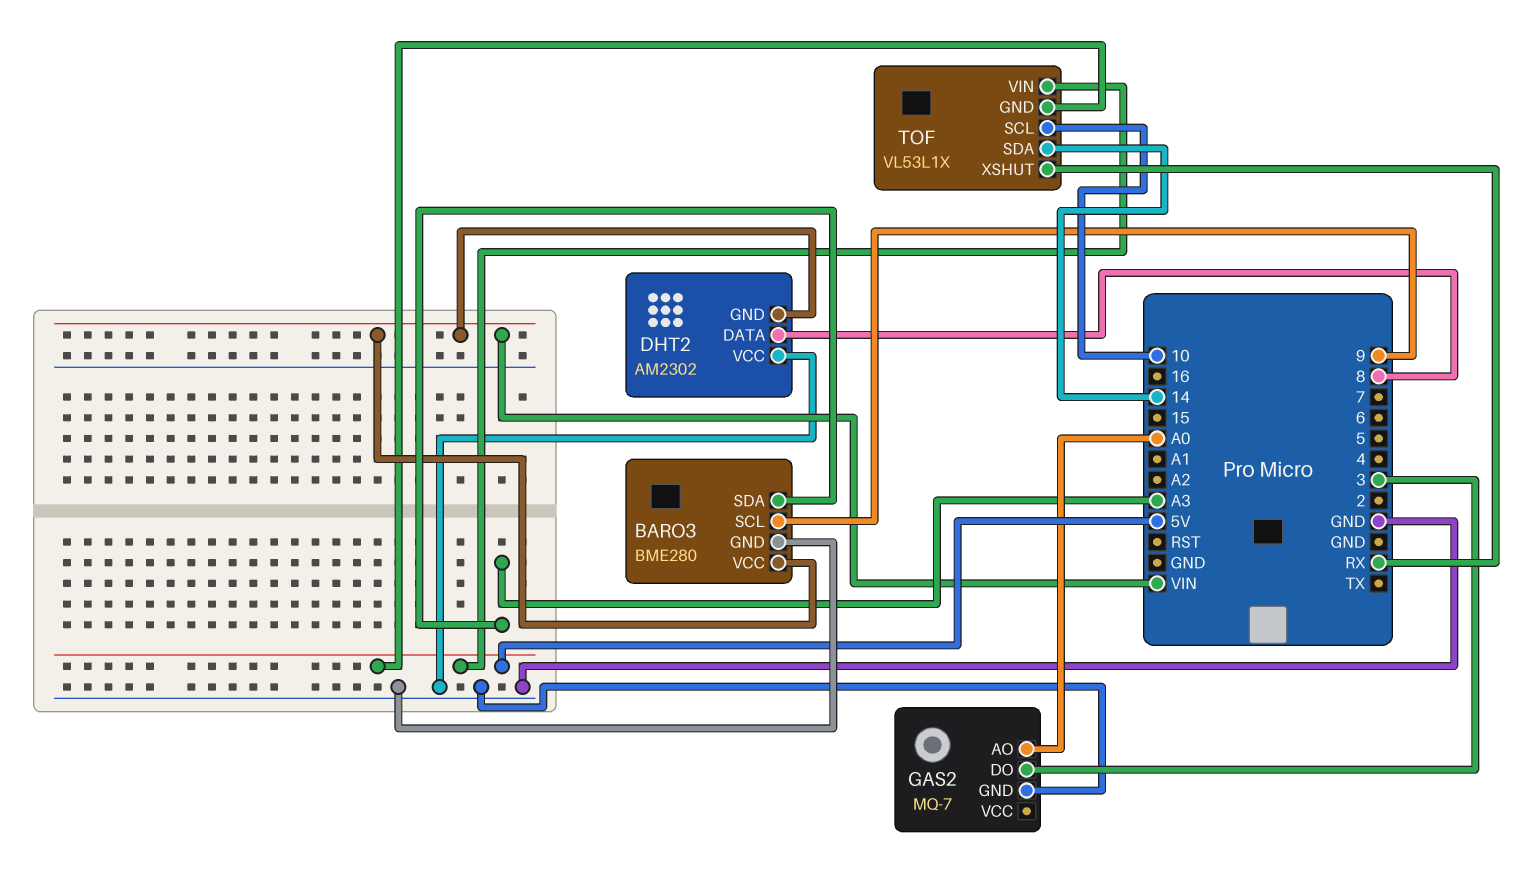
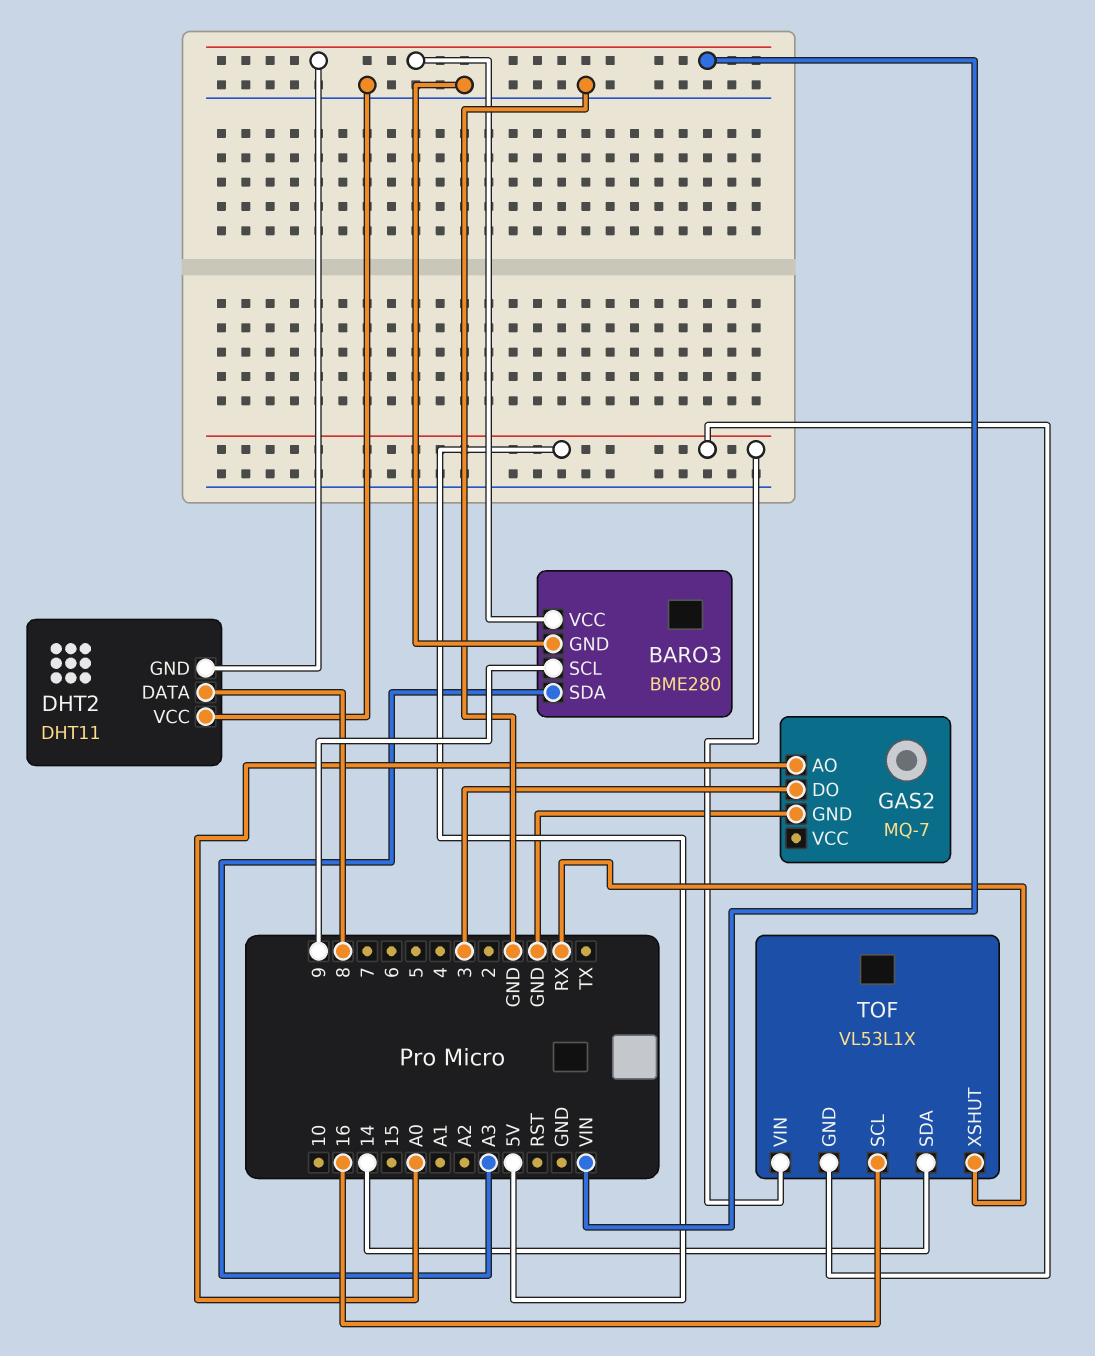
DHT2: AM2302 -> DHT11
TOF pin SCL: 10 -> 16

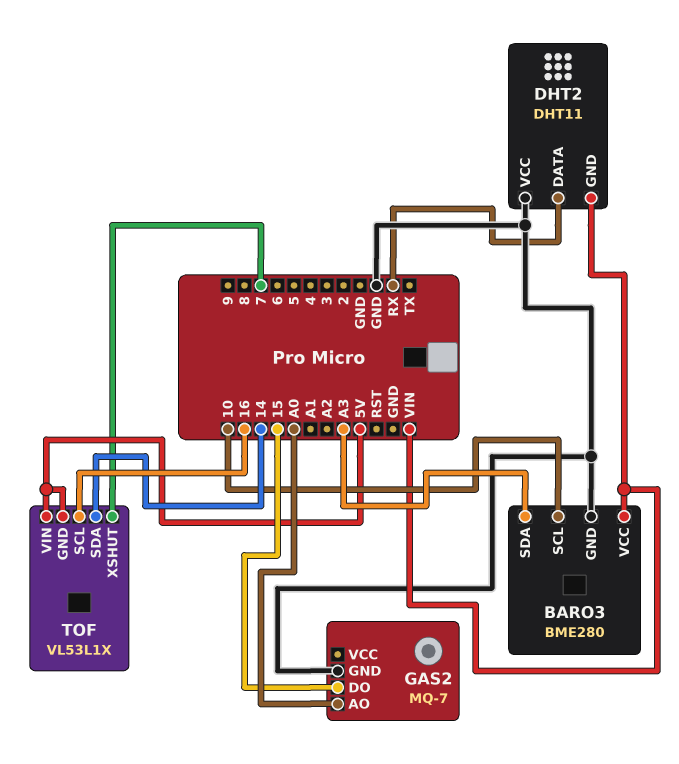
BARO3 pin SCL: 9 -> 10
DHT2 pin DATA: 8 -> RX
GAS2 pin DO: 3 -> 15
TOF pin XSHUT: RX -> 7

